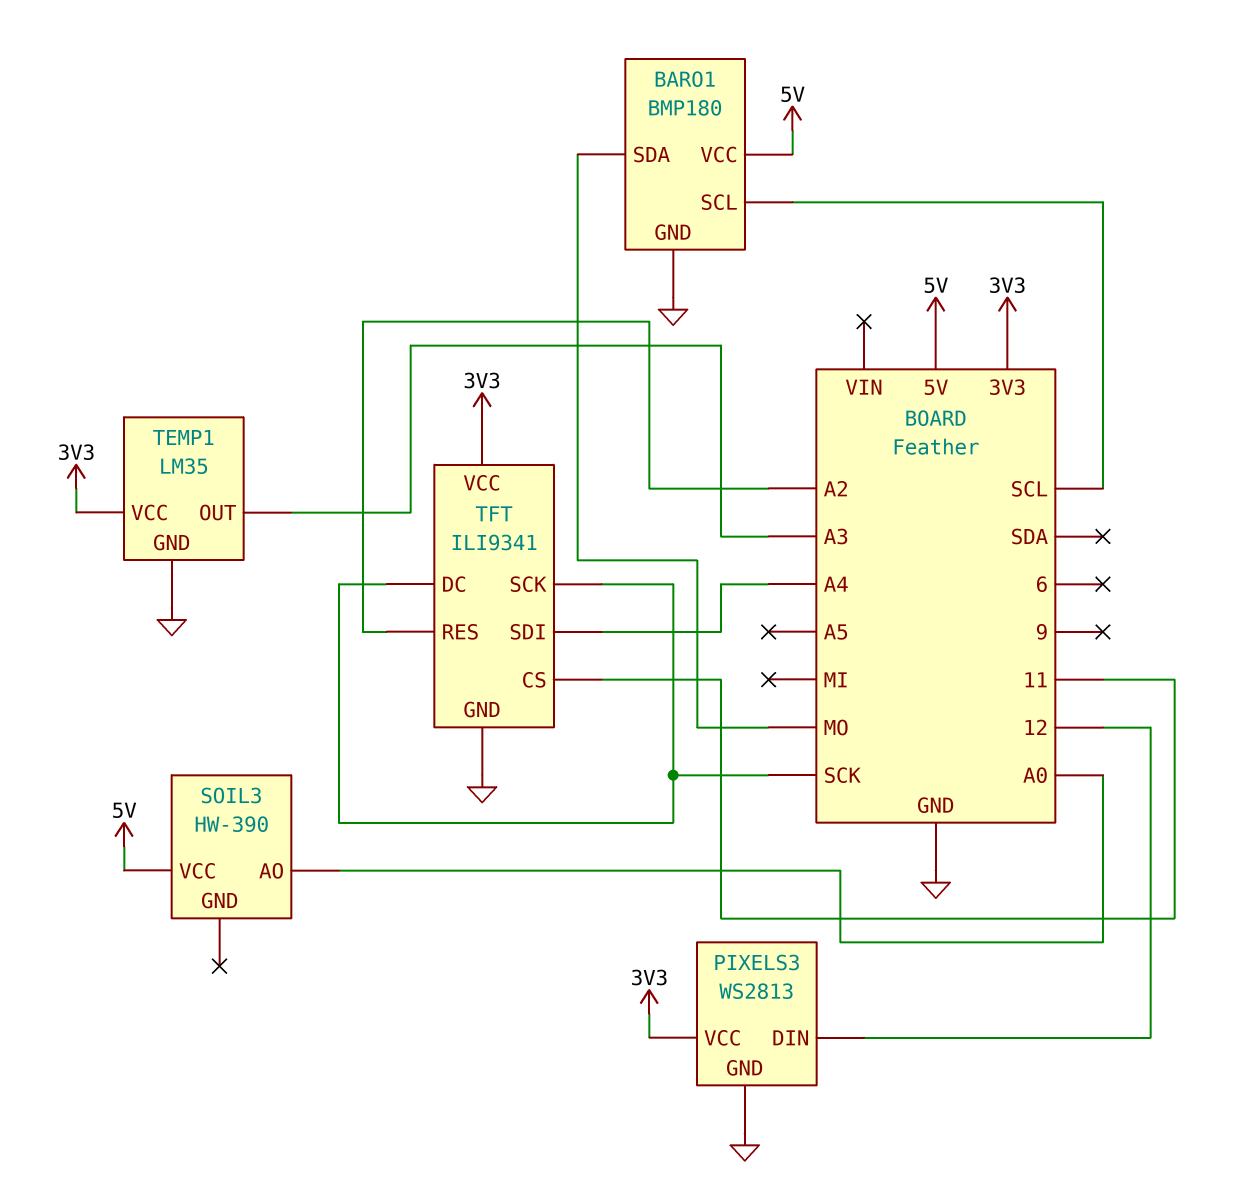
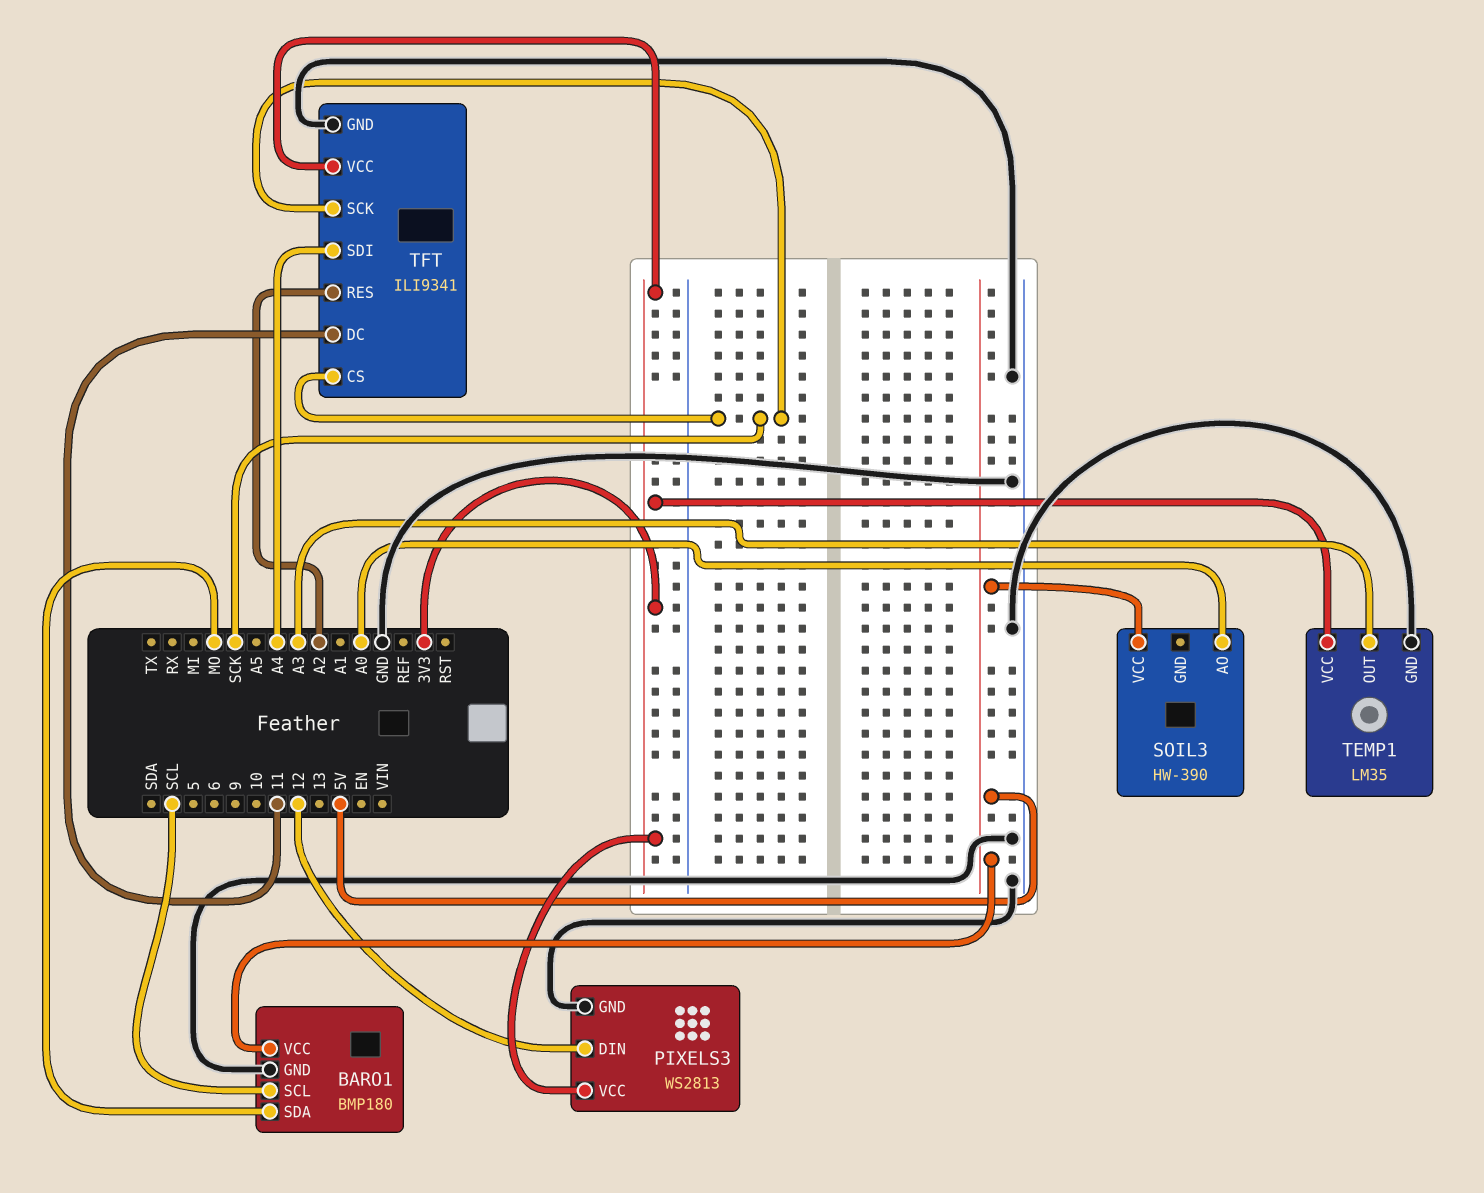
TFT pin CS: 11 -> SCK
TFT pin DC: SCK -> 11

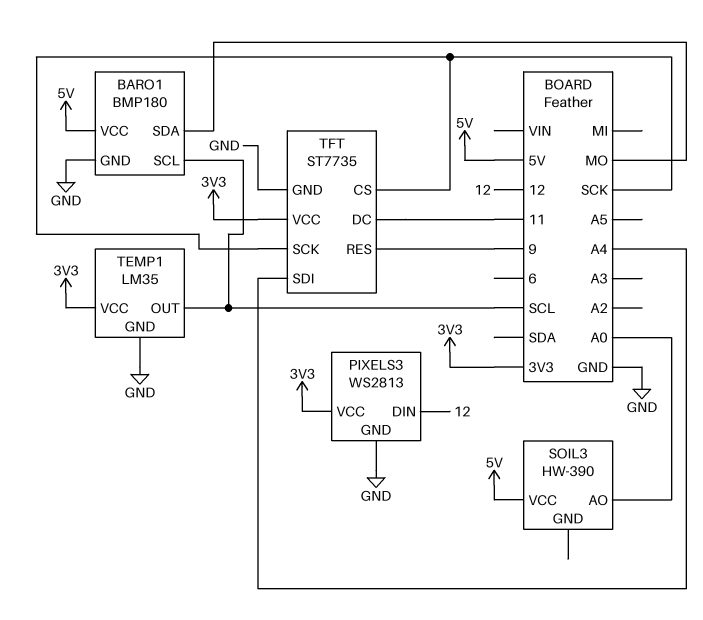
TEMP1 pin OUT: A3 -> SCL
TFT: ILI9341 -> ST7735
TFT pin RES: A2 -> 9

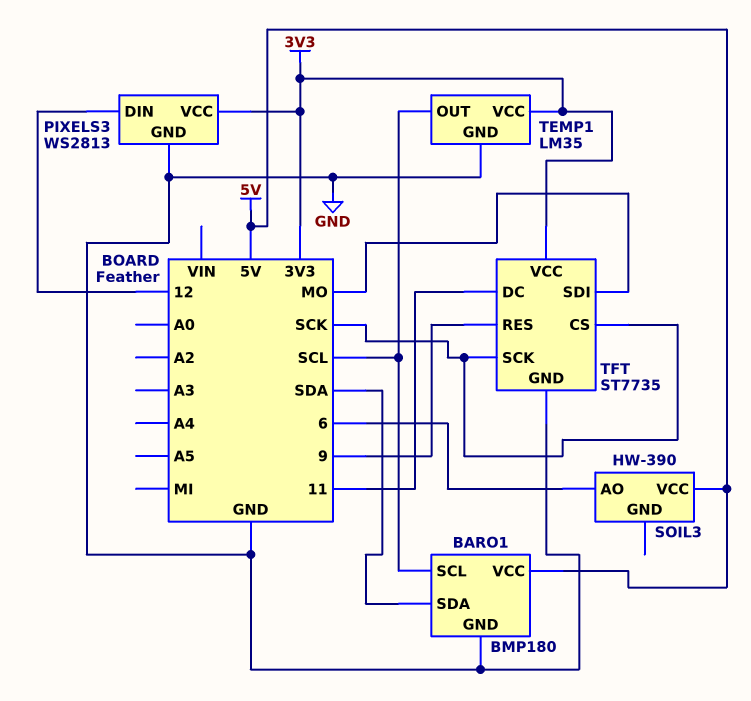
BARO1 pin SDA: MO -> SDA
SOIL3 pin AO: A0 -> 6
TFT pin SDI: A4 -> MO

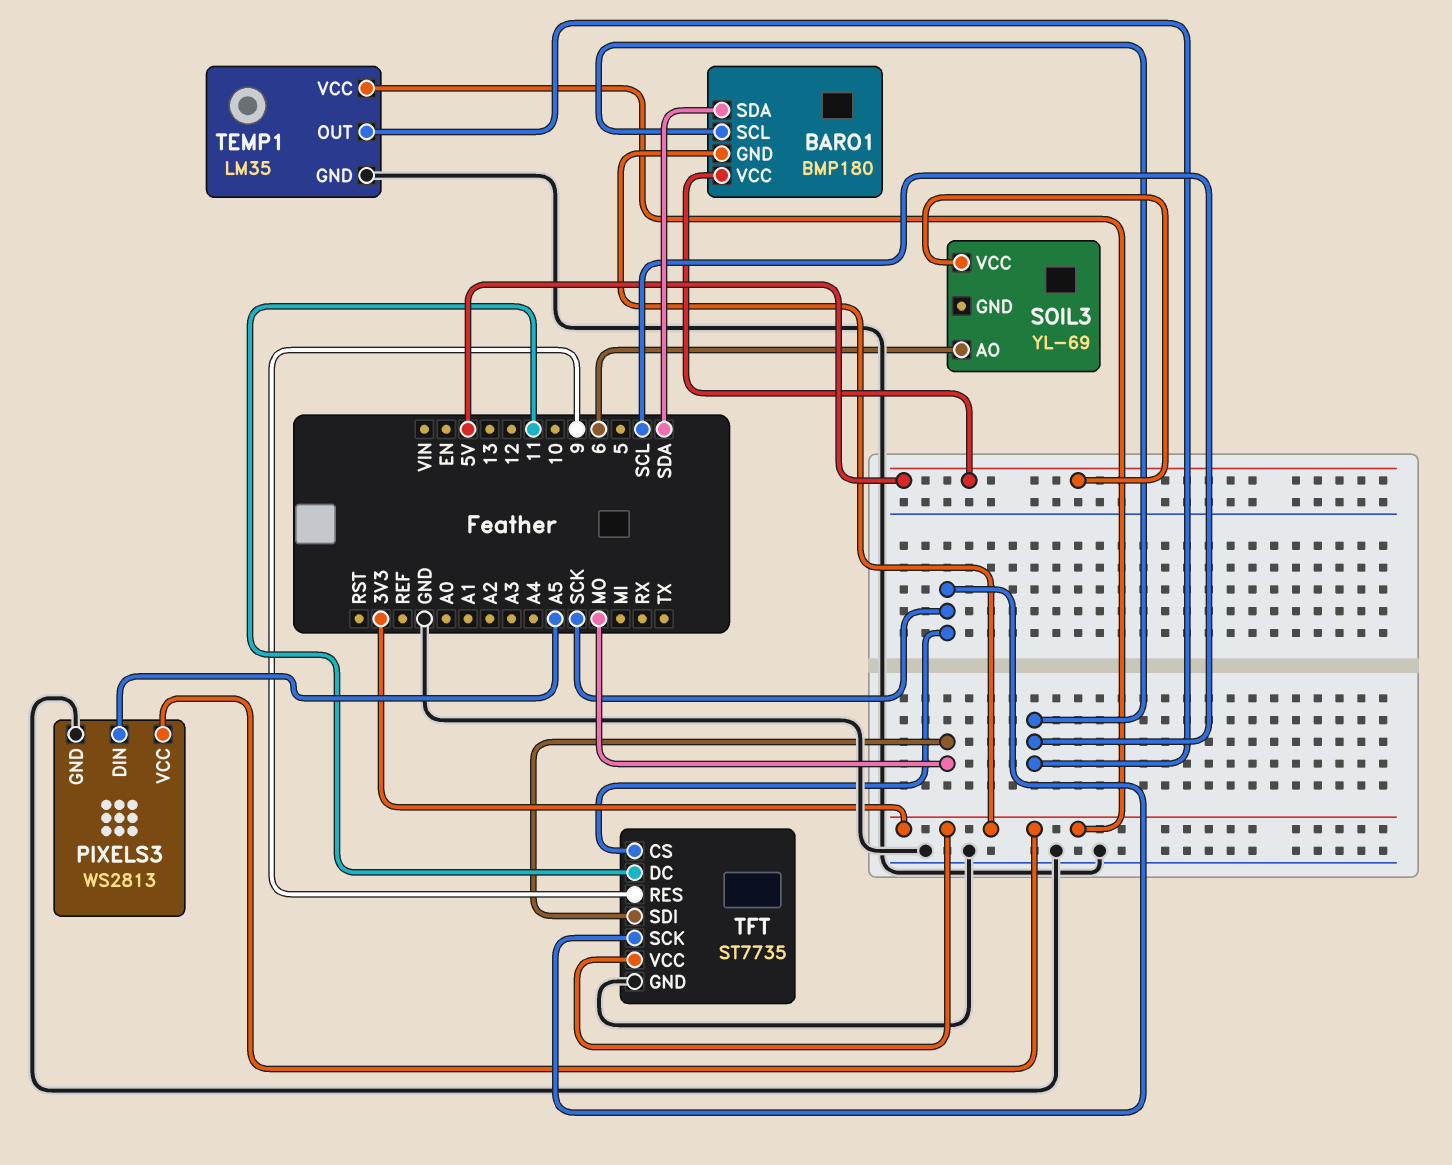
BARO1 pin GND: GND -> 3V3
PIXELS3 pin DIN: 12 -> A5
SOIL3: HW-390 -> YL-69

